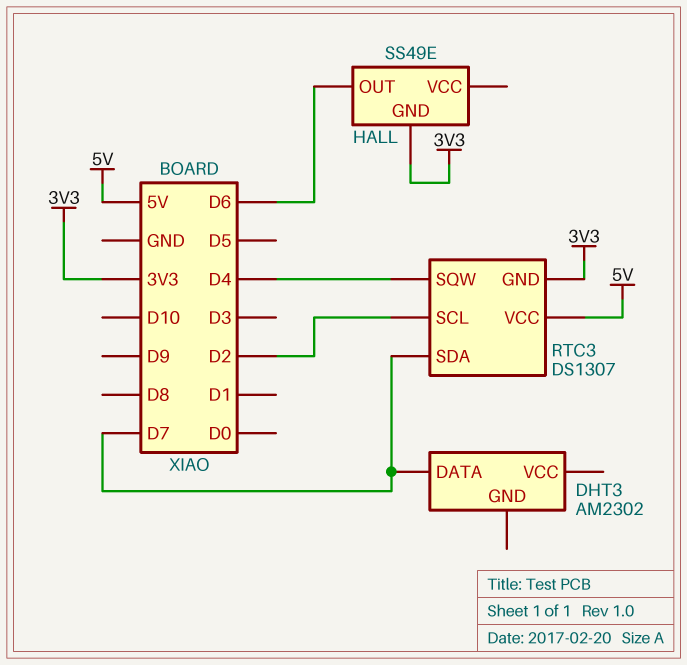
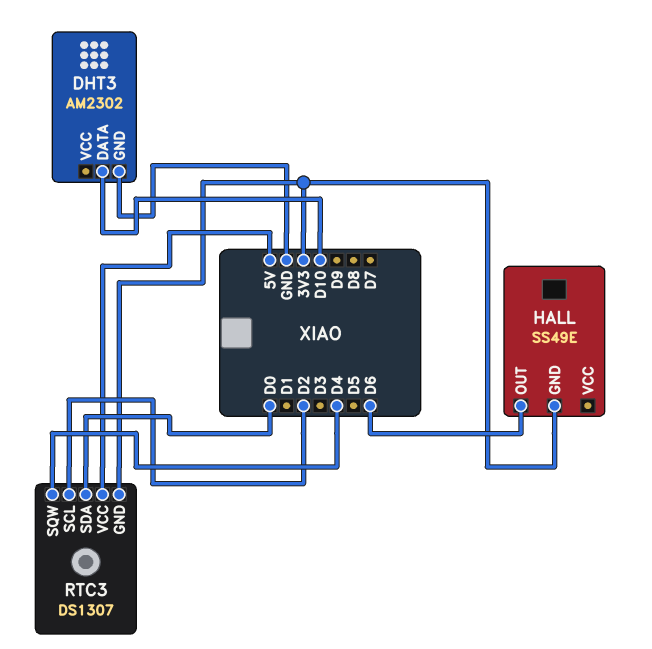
DHT3 pin DATA: D7 -> D10
DHT3 pin GND: none -> GND
RTC3 pin SDA: D7 -> D0

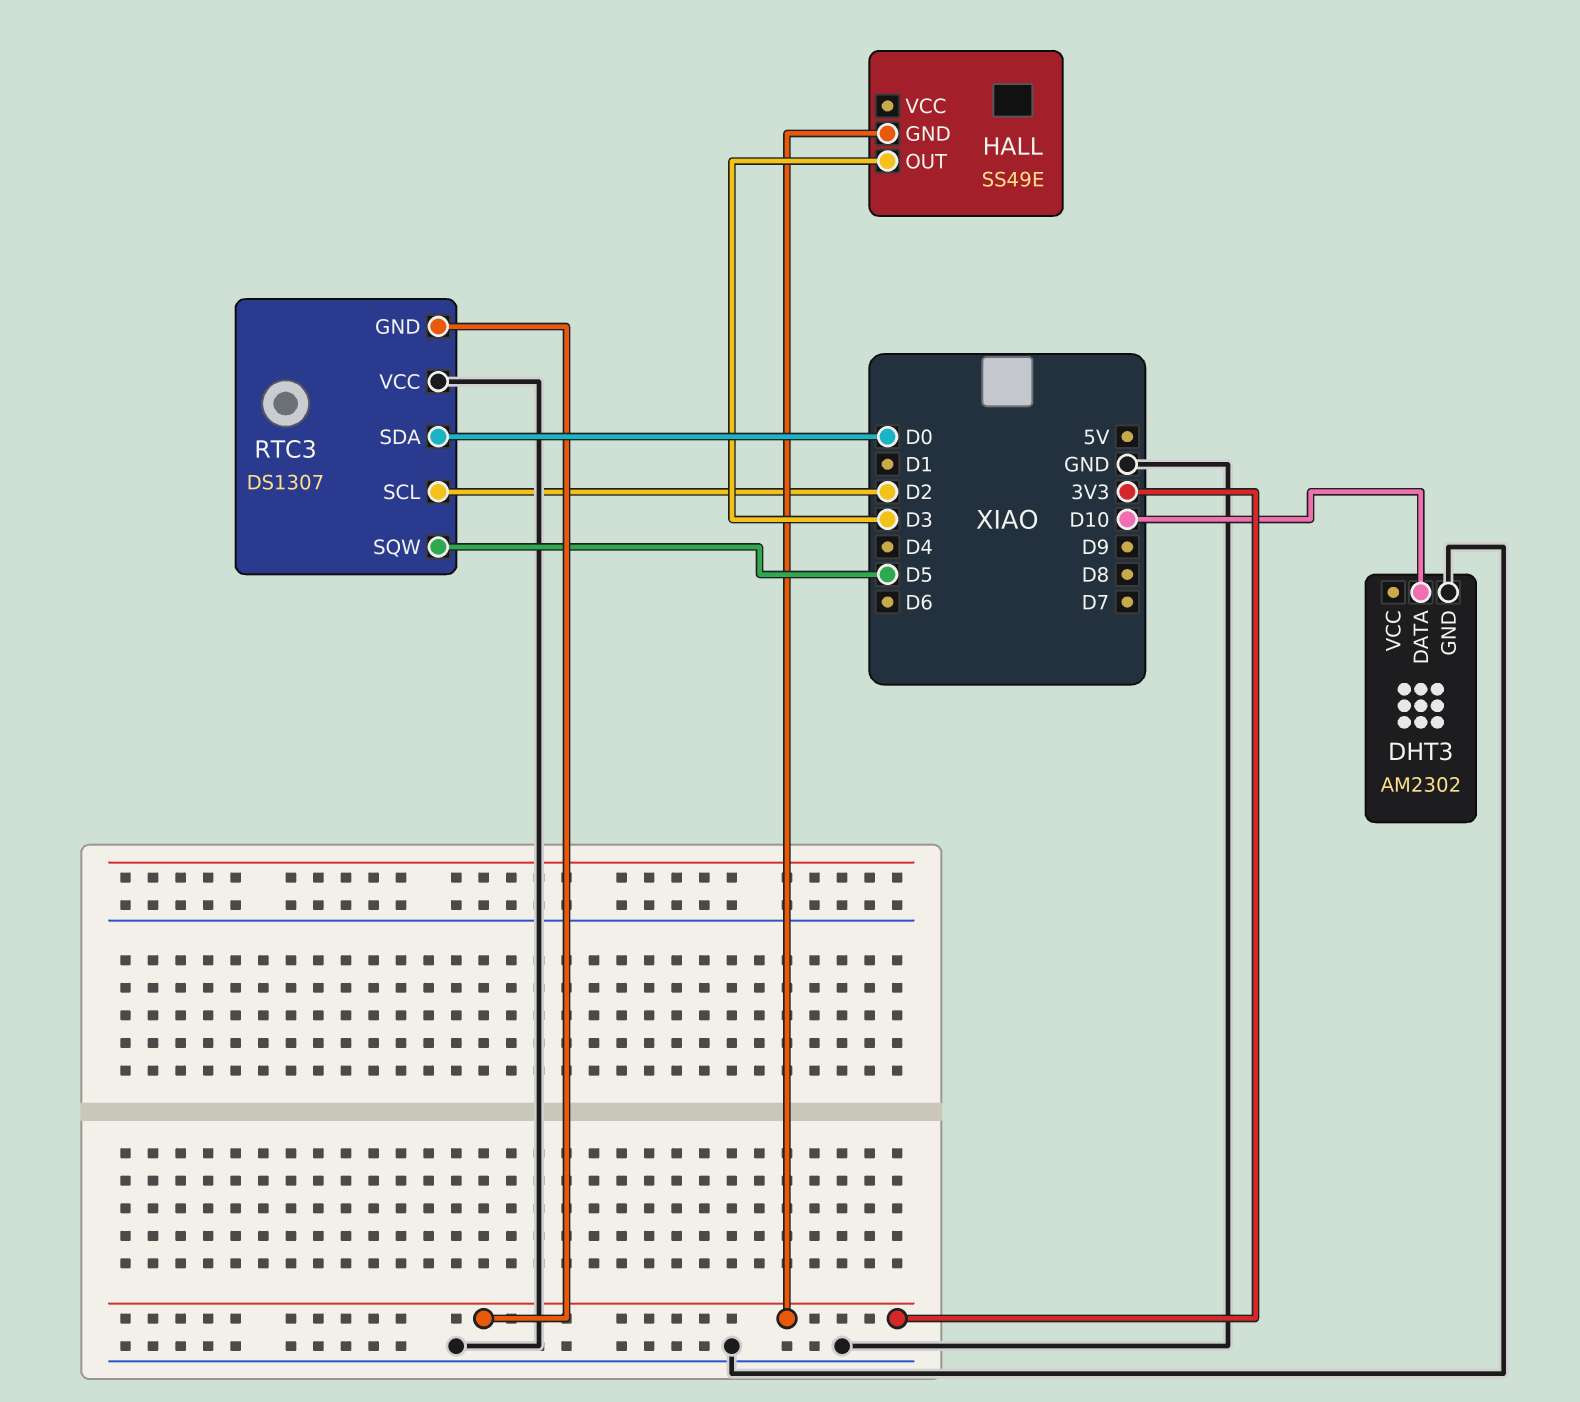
HALL pin OUT: D6 -> D3
RTC3 pin SQW: D4 -> D5
RTC3 pin VCC: 5V -> GND

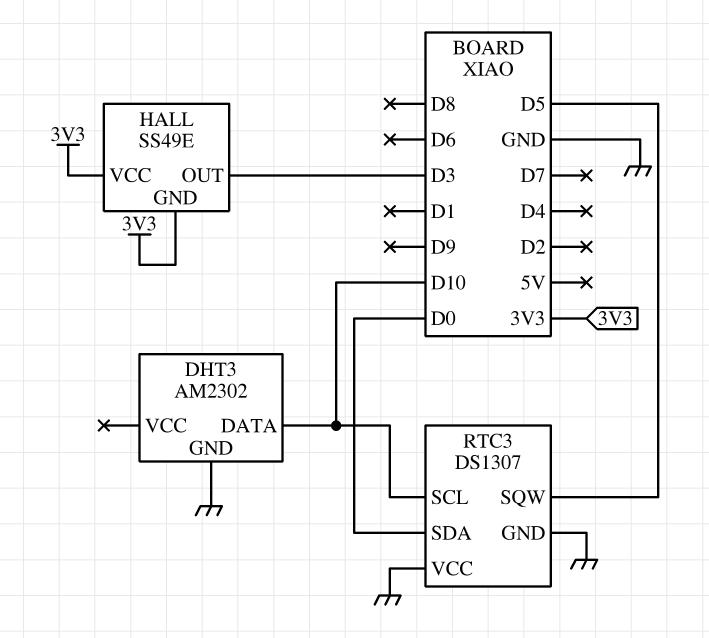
HALL pin VCC: none -> 3V3
RTC3 pin GND: 3V3 -> GND
RTC3 pin SCL: D2 -> D10

